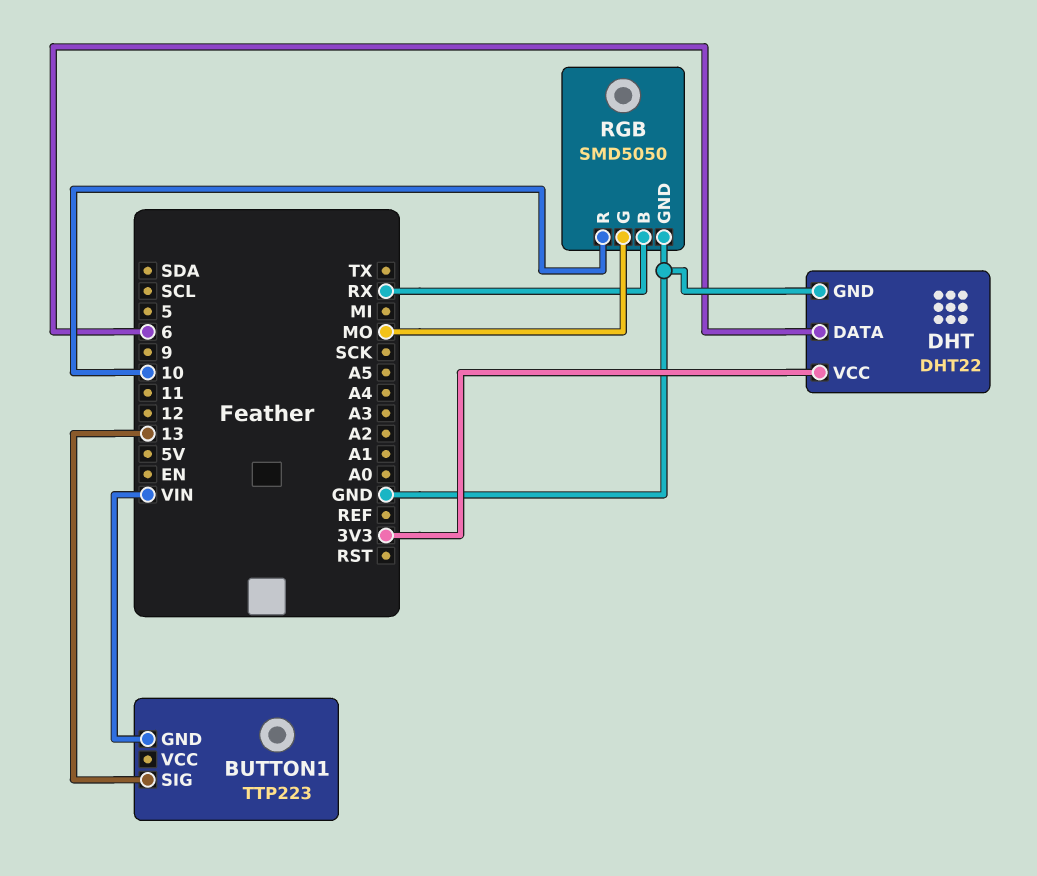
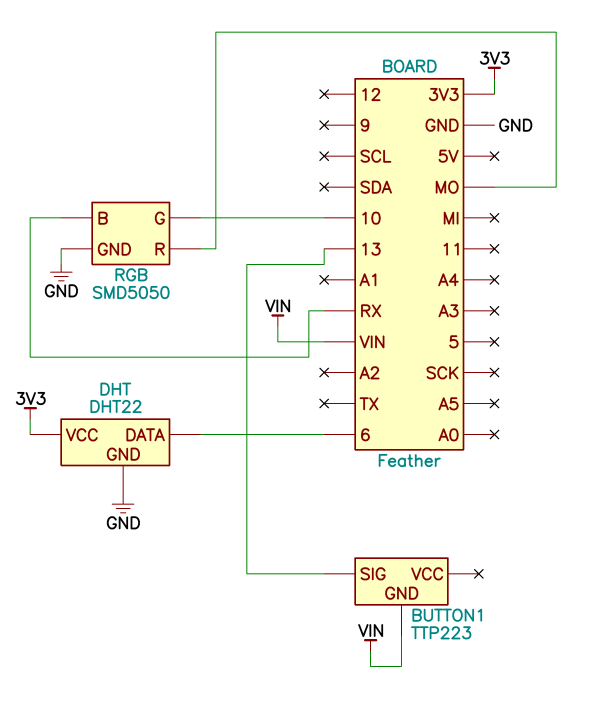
RGB pin G: MO -> 10
RGB pin R: 10 -> MO

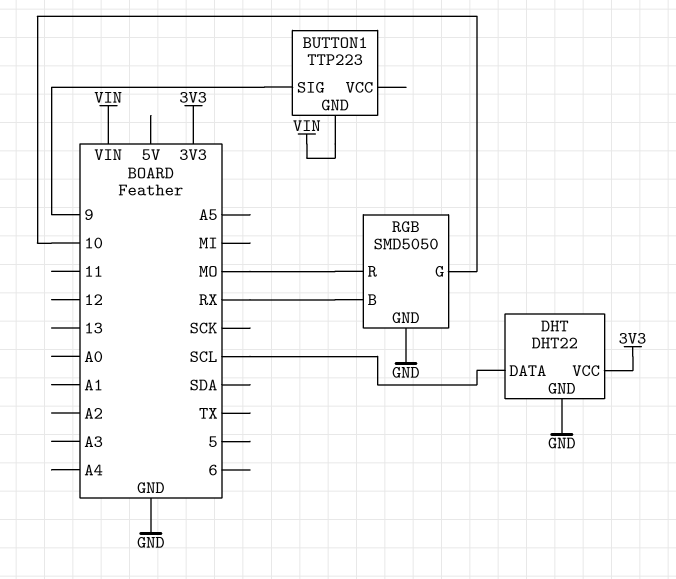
BUTTON1 pin SIG: 13 -> 9
DHT pin DATA: 6 -> SCL

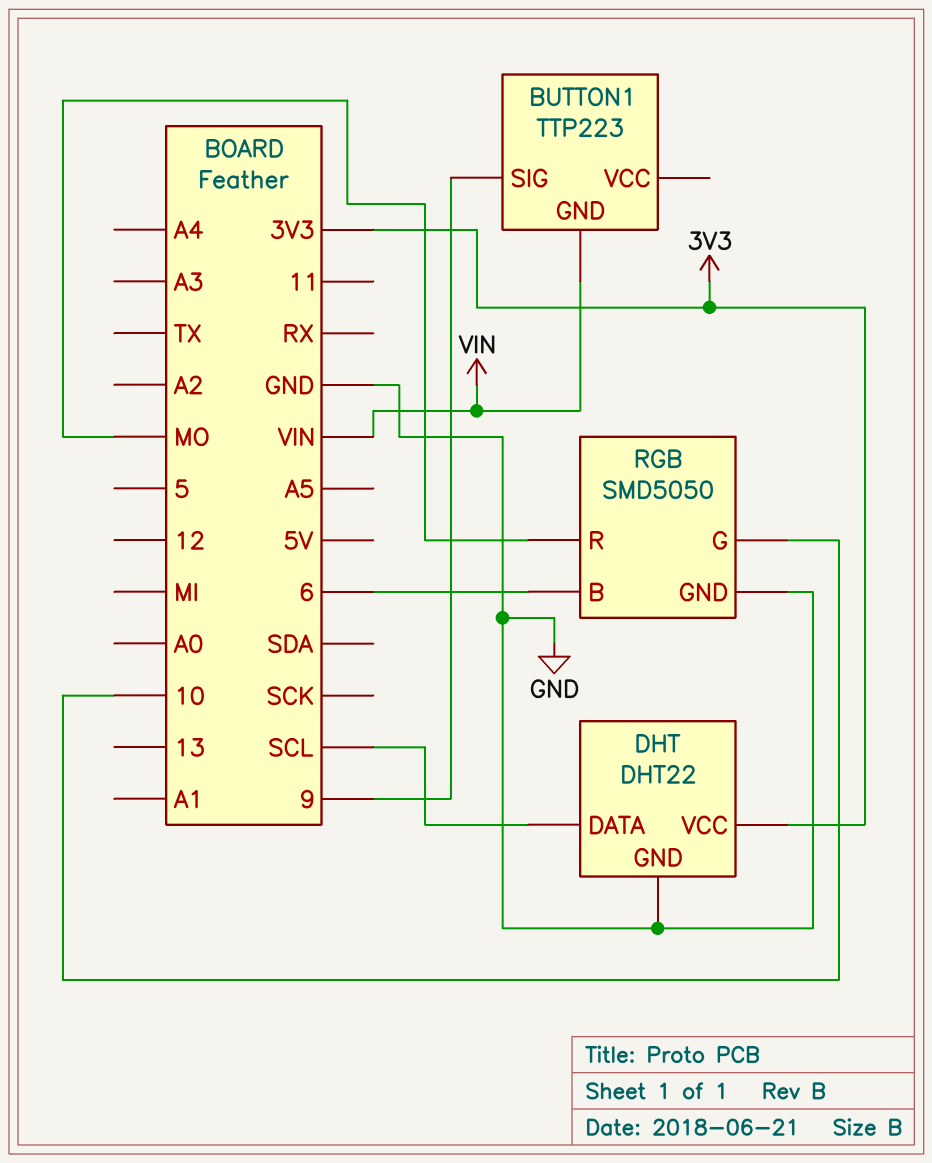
RGB pin B: RX -> 6

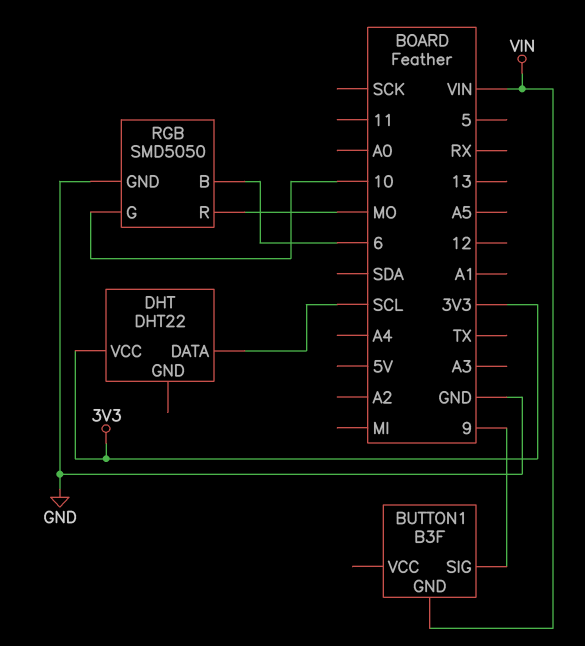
BUTTON1: TTP223 -> B3F
DHT pin GND: GND -> none

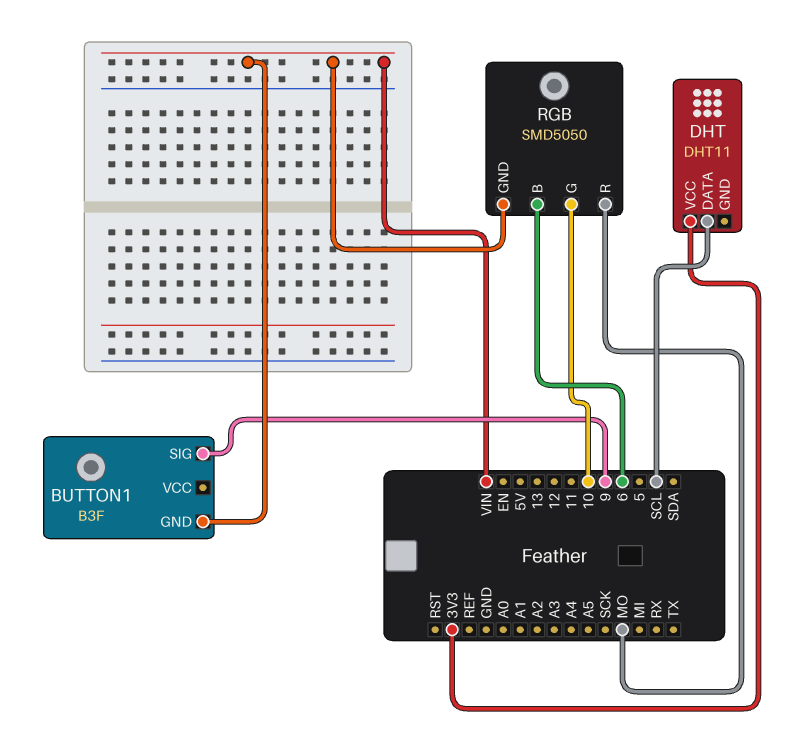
DHT: DHT22 -> DHT11
RGB pin GND: GND -> VIN

